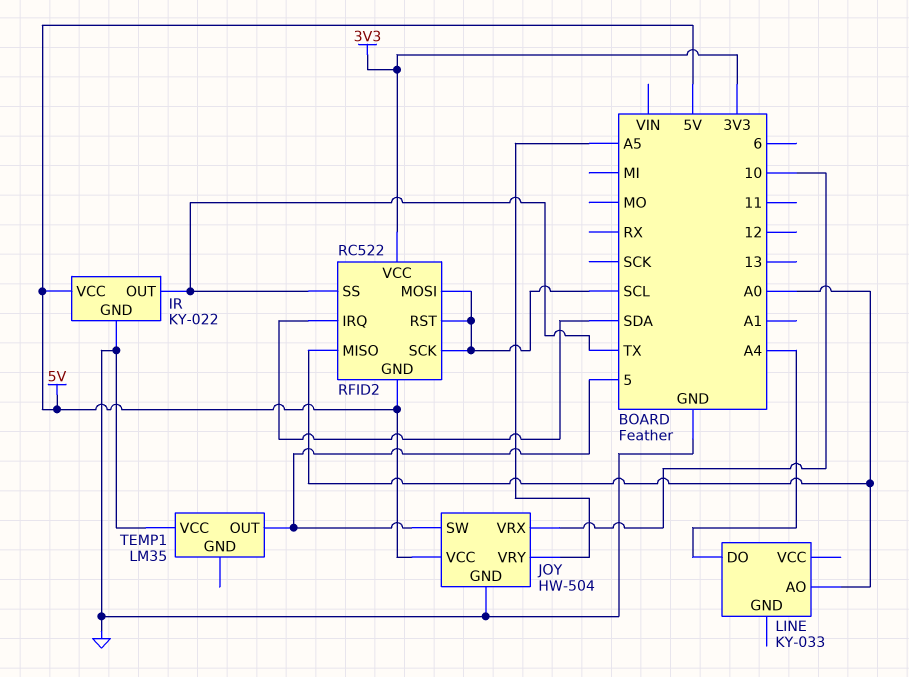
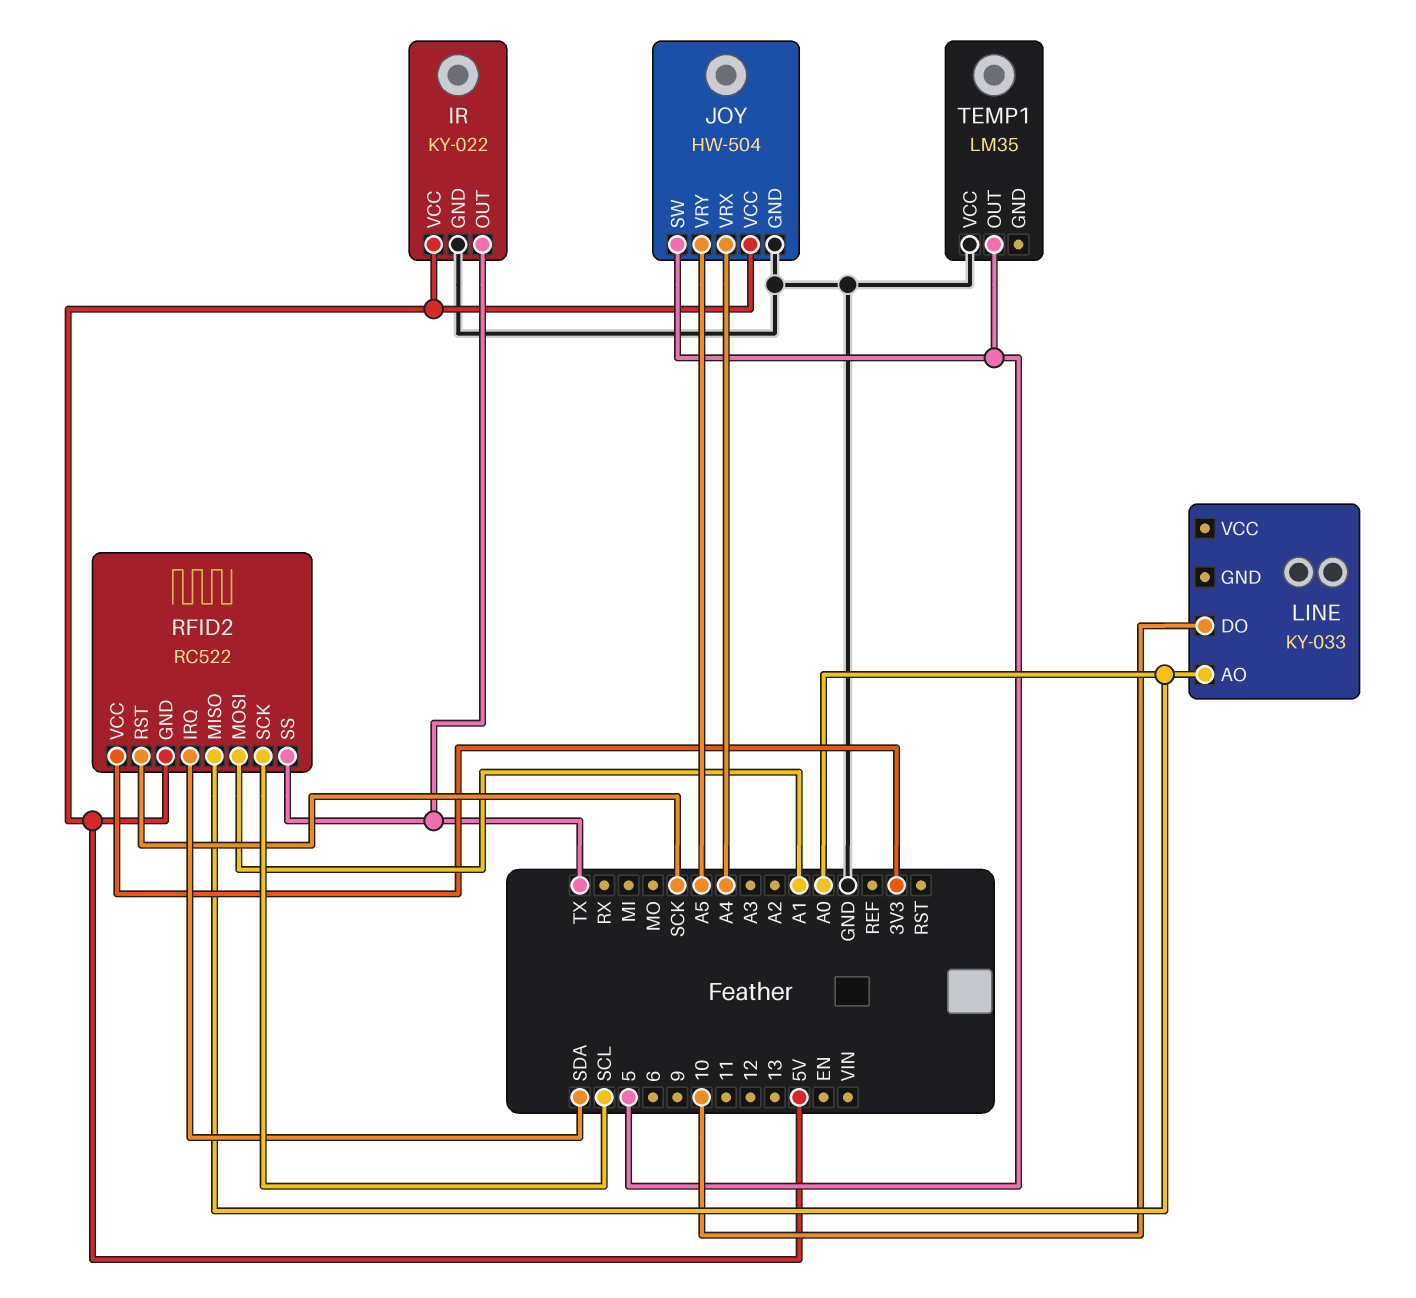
JOY pin VRX: 10 -> A4
LINE pin DO: A4 -> 10
RFID2 pin MOSI: SCL -> A1
RFID2 pin RST: SCL -> SCK

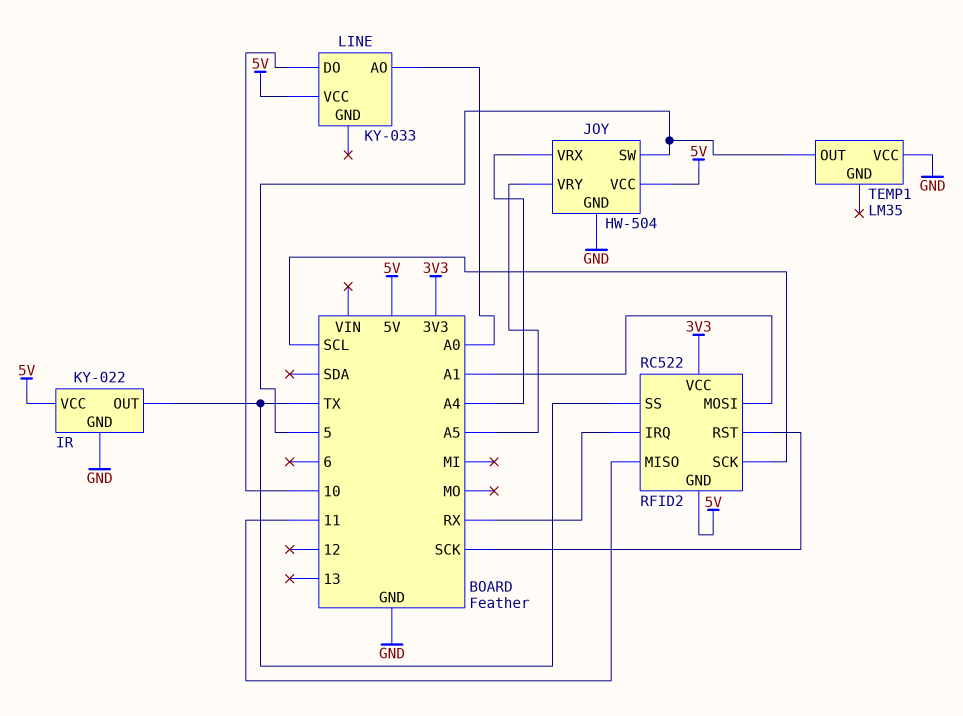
LINE pin VCC: none -> 5V
RFID2 pin IRQ: SDA -> RX
RFID2 pin MISO: A0 -> 11

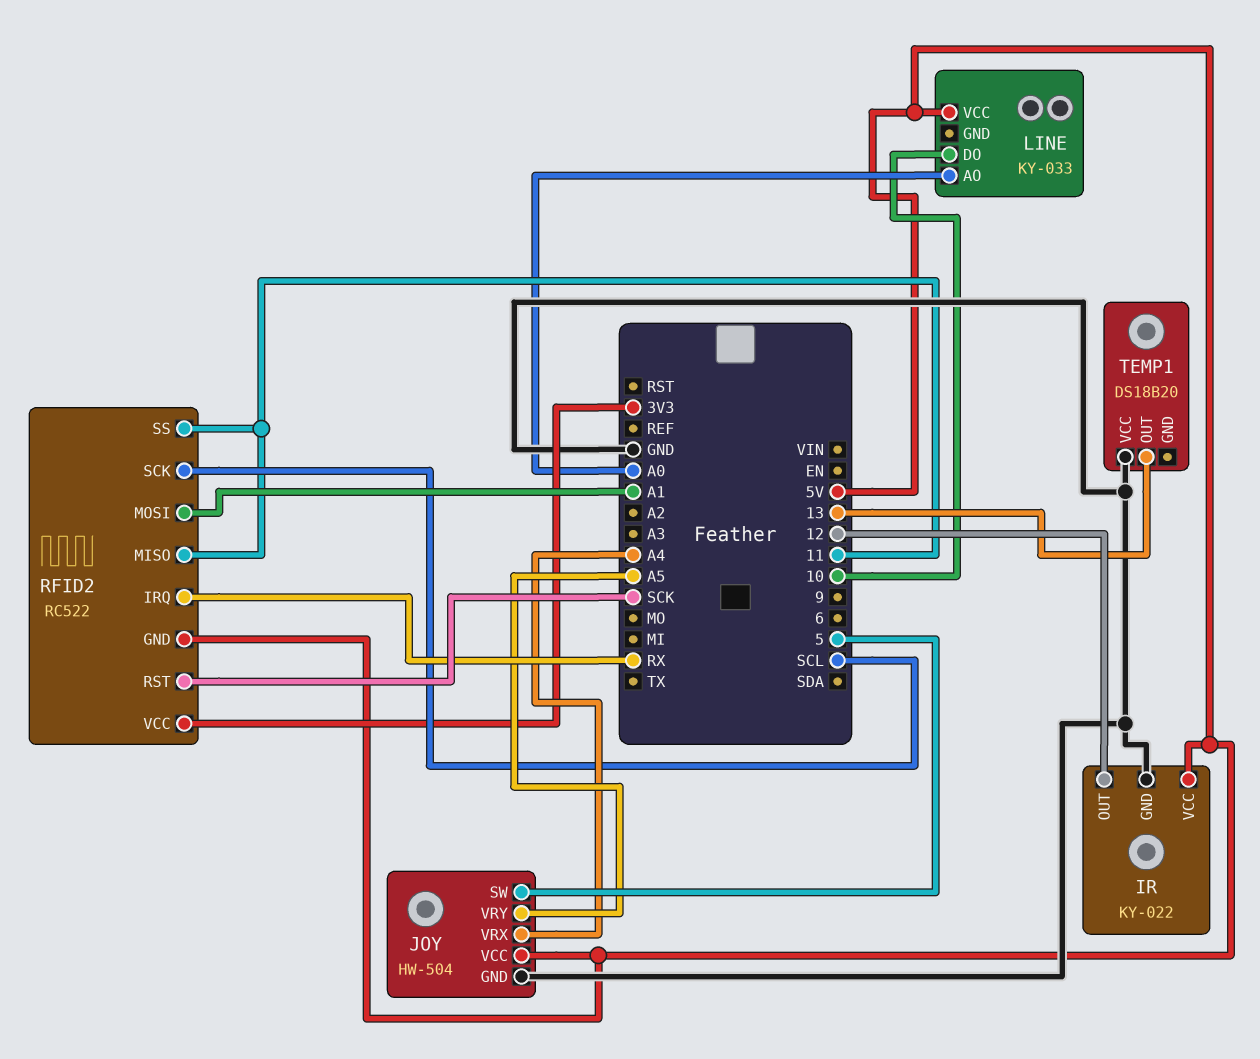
IR pin OUT: TX -> 12
RFID2 pin SS: TX -> 11
TEMP1: LM35 -> DS18B20
TEMP1 pin OUT: 5 -> 13

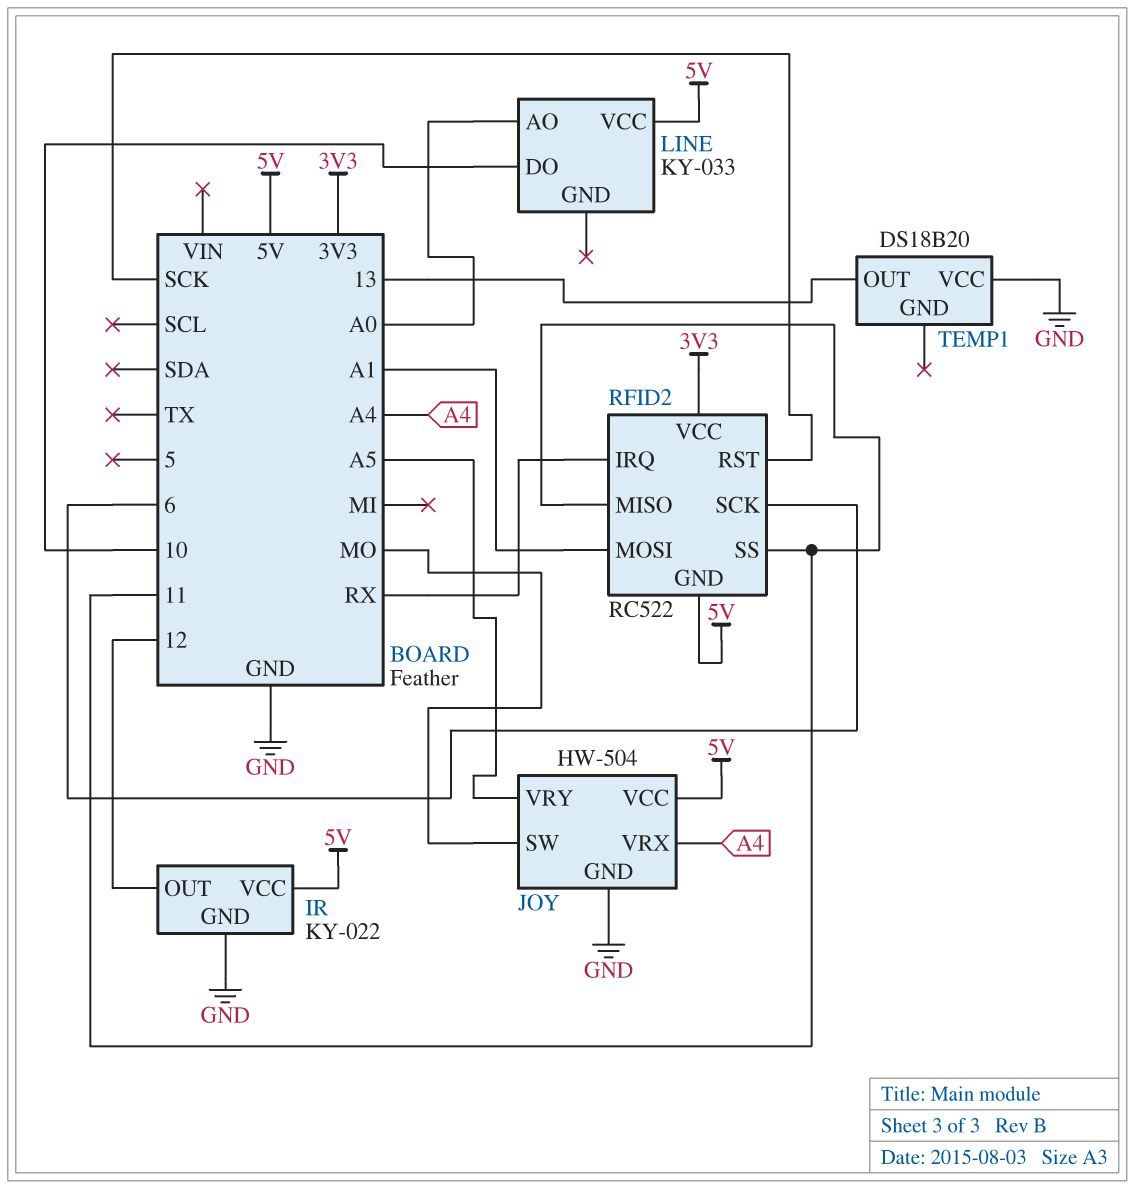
JOY pin SW: 5 -> MO
RFID2 pin SCK: SCL -> 6

